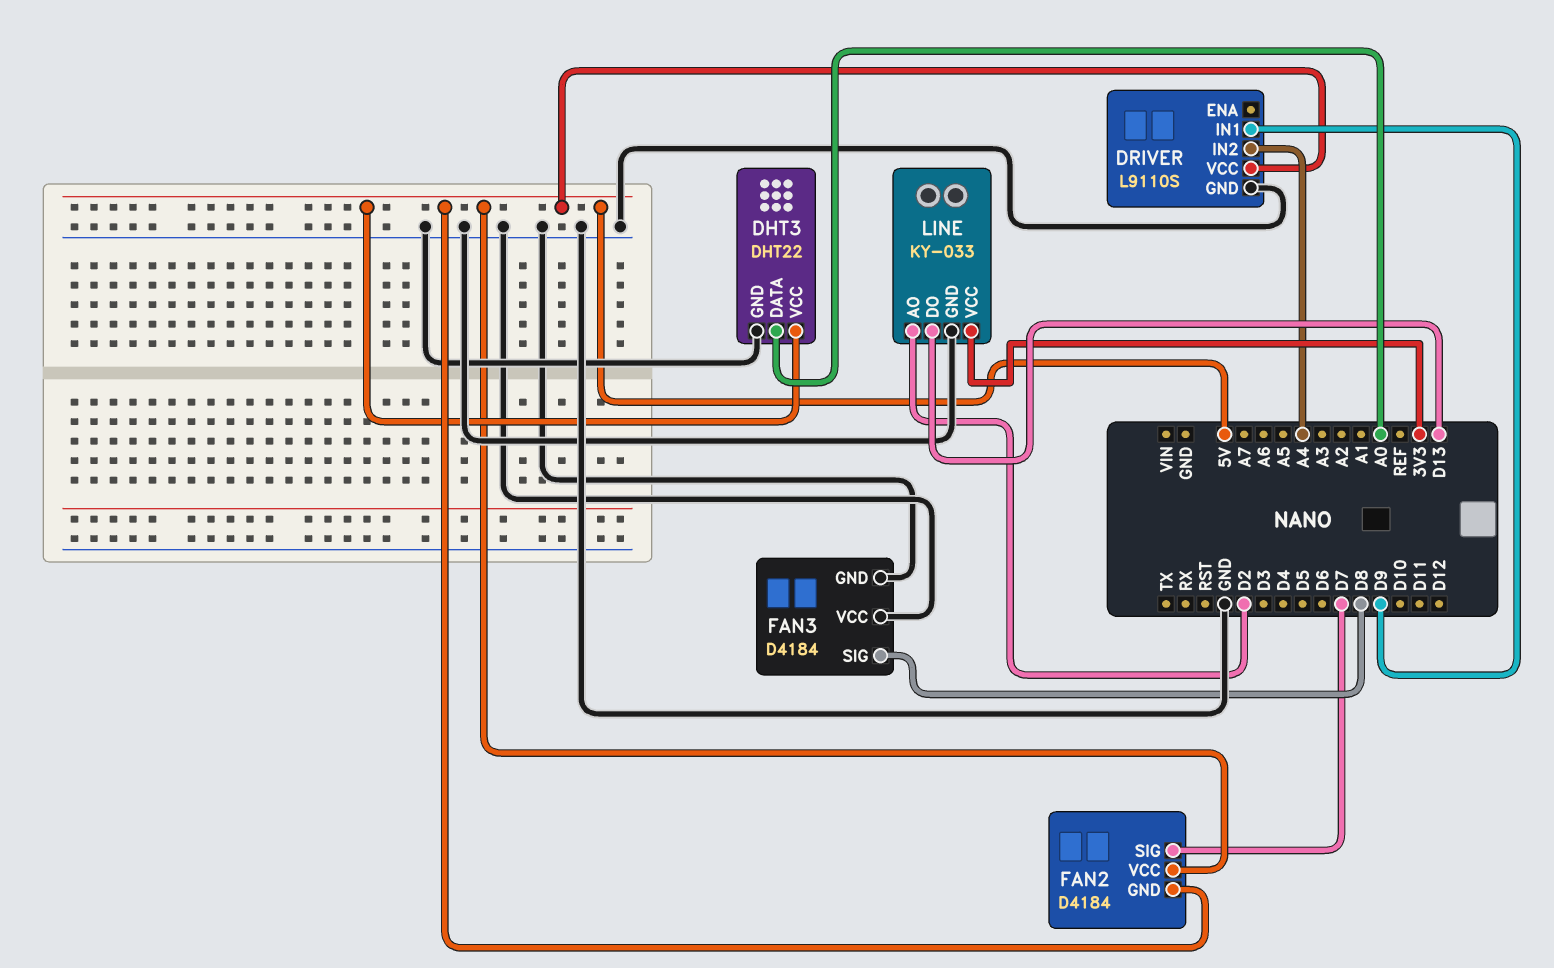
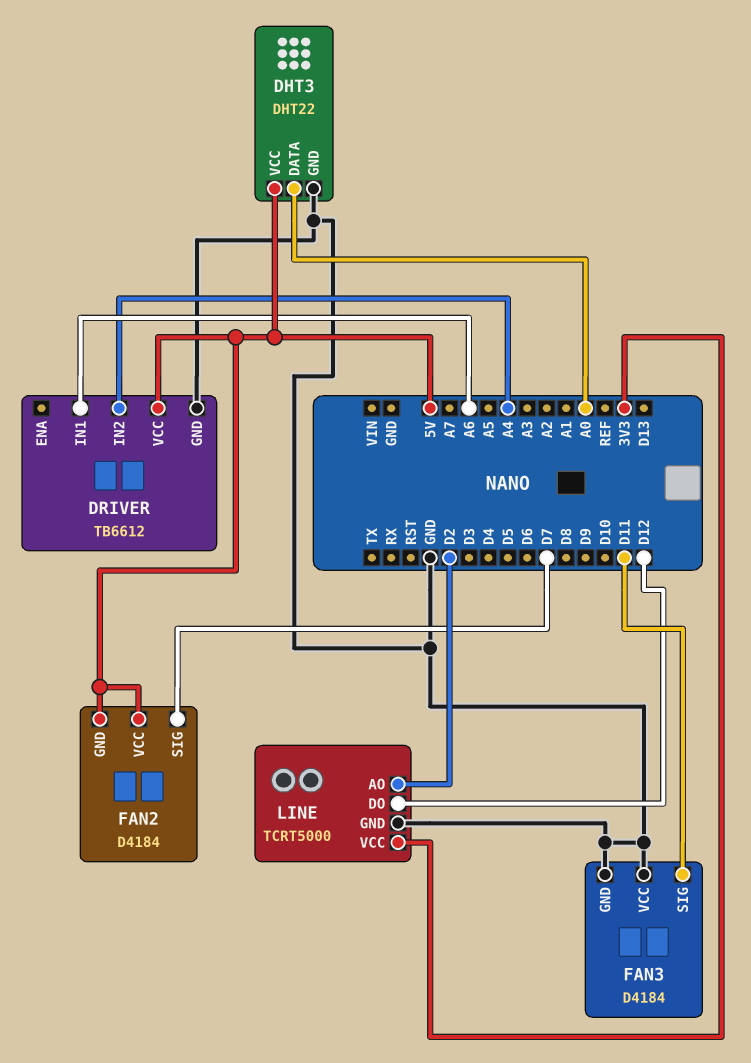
DRIVER: L9110S -> TB6612
DRIVER pin IN1: D9 -> A6
FAN3 pin SIG: D8 -> D11
LINE: KY-033 -> TCRT5000
LINE pin DO: D13 -> D12

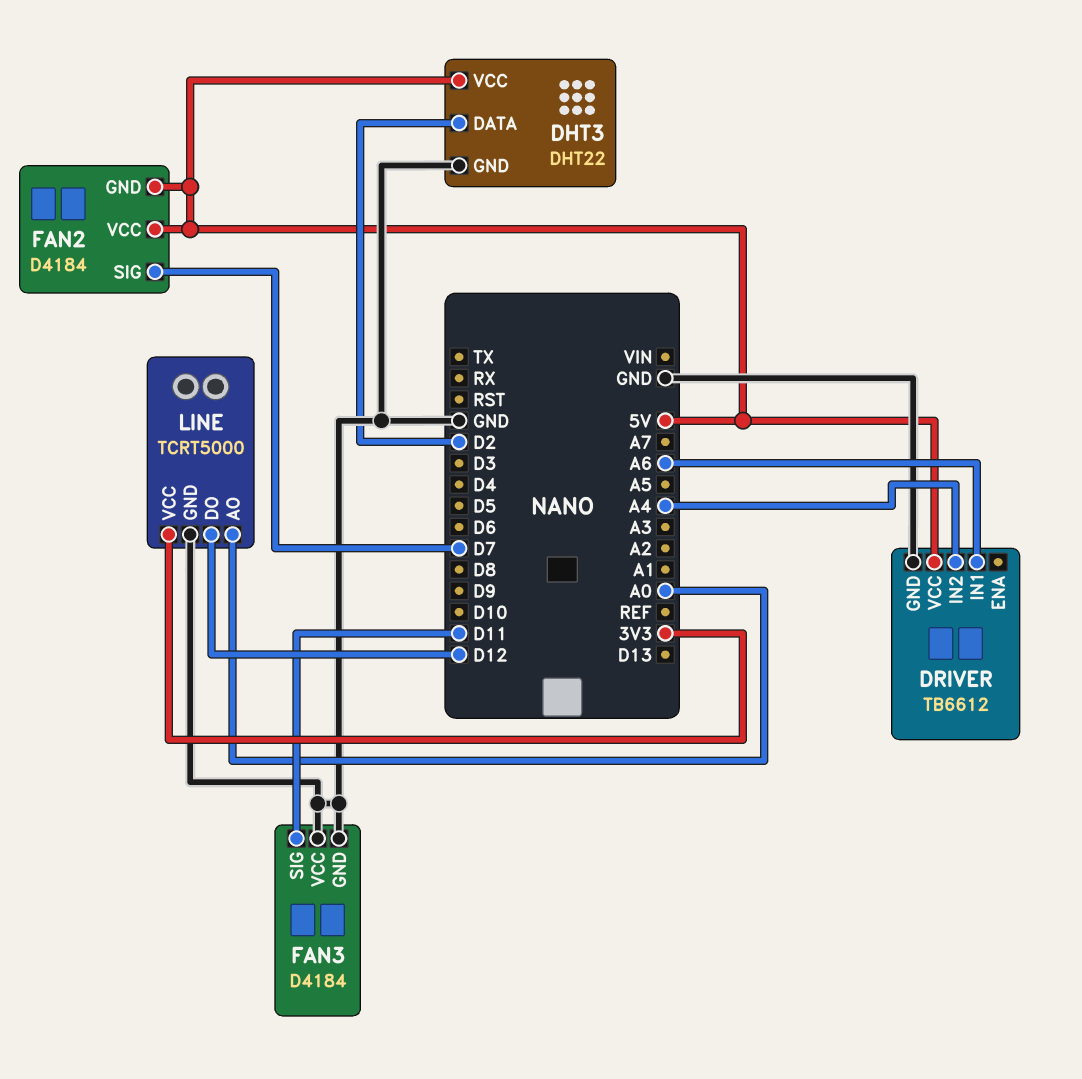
DHT3 pin DATA: A0 -> D2
LINE pin AO: D2 -> A0

